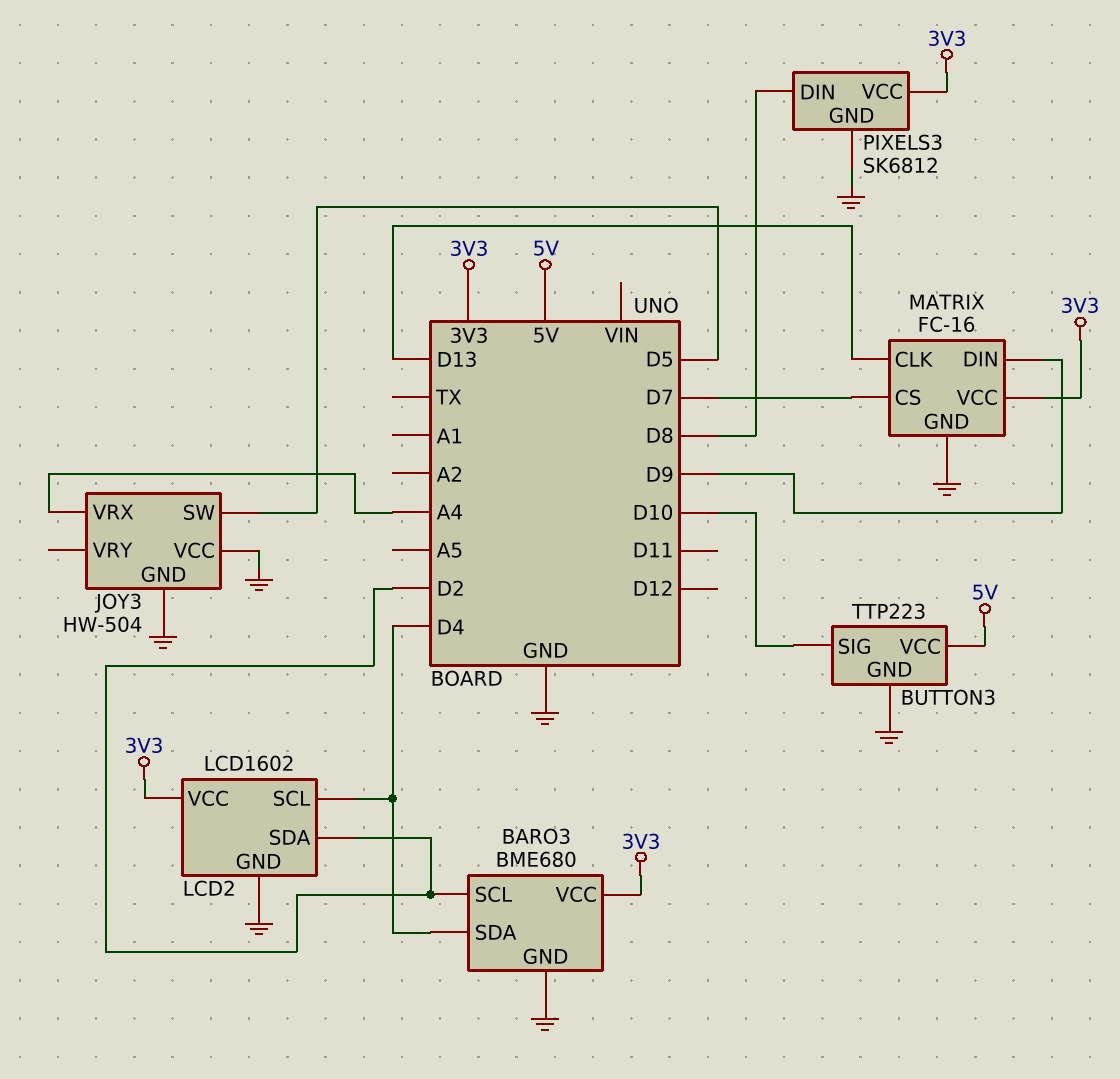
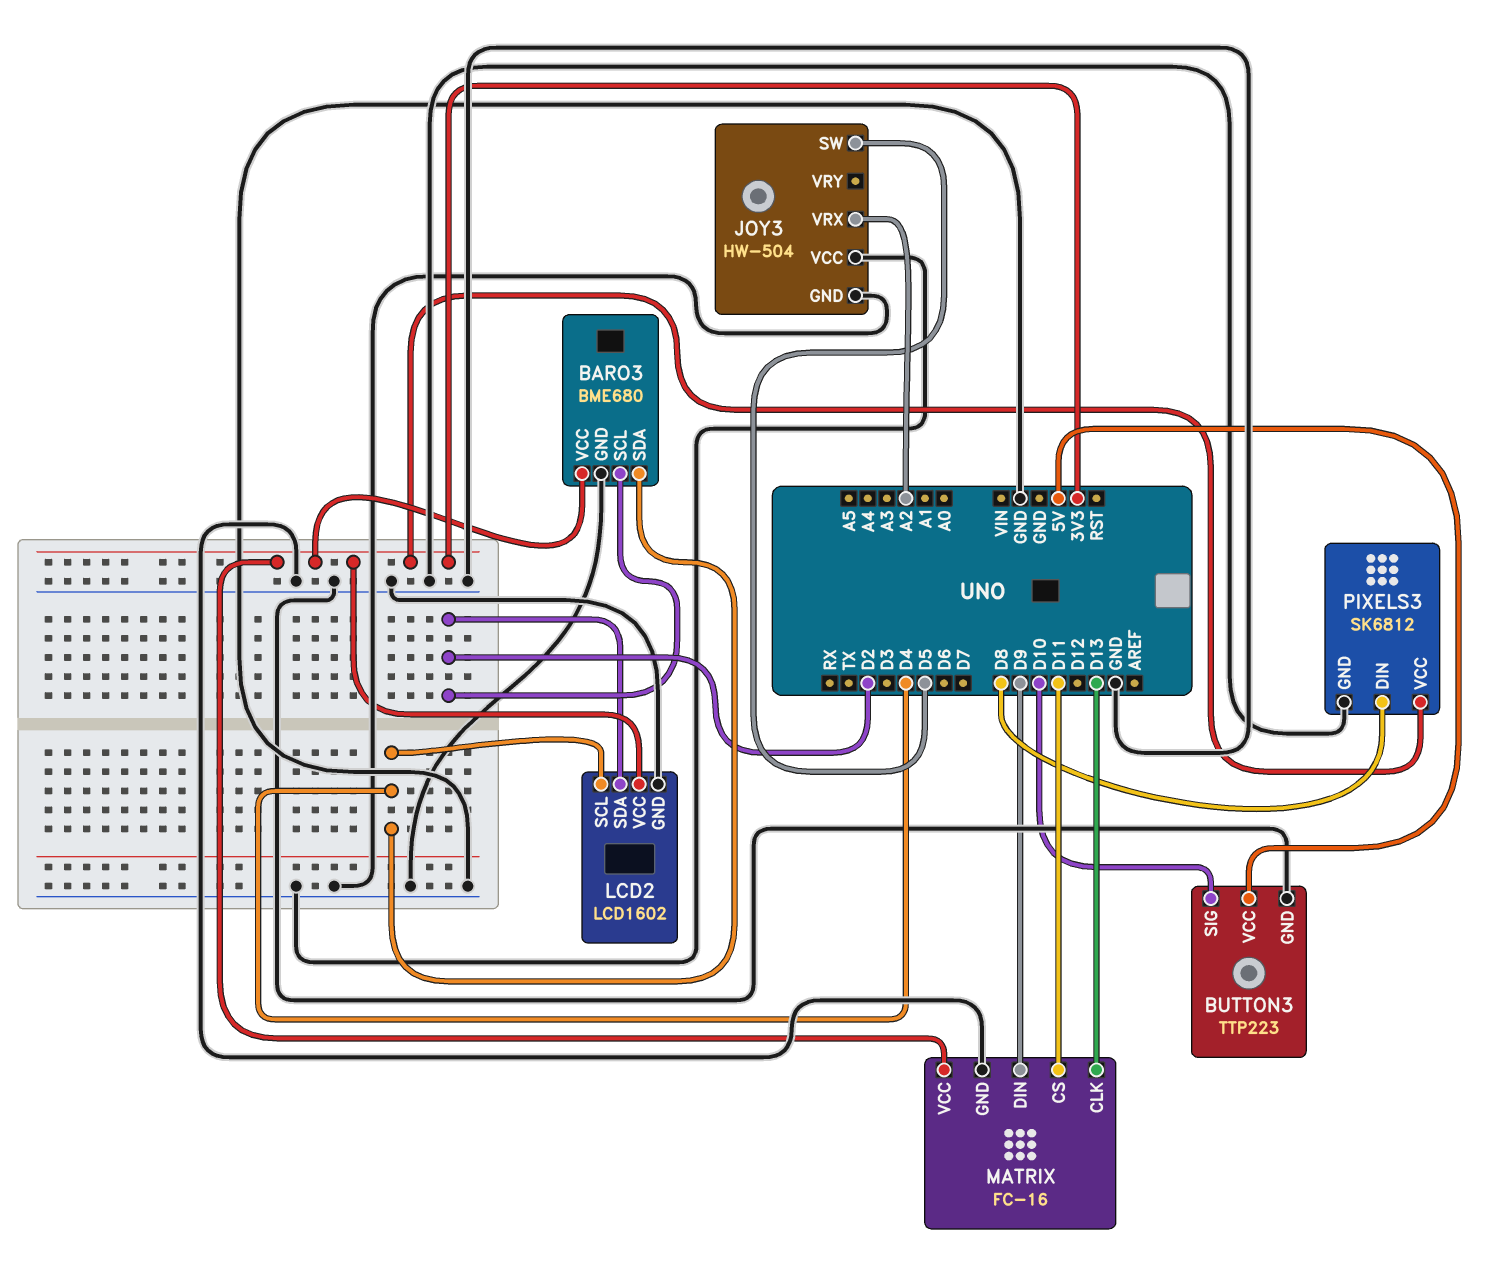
JOY3 pin VRX: A4 -> A2
MATRIX pin CS: D7 -> D11

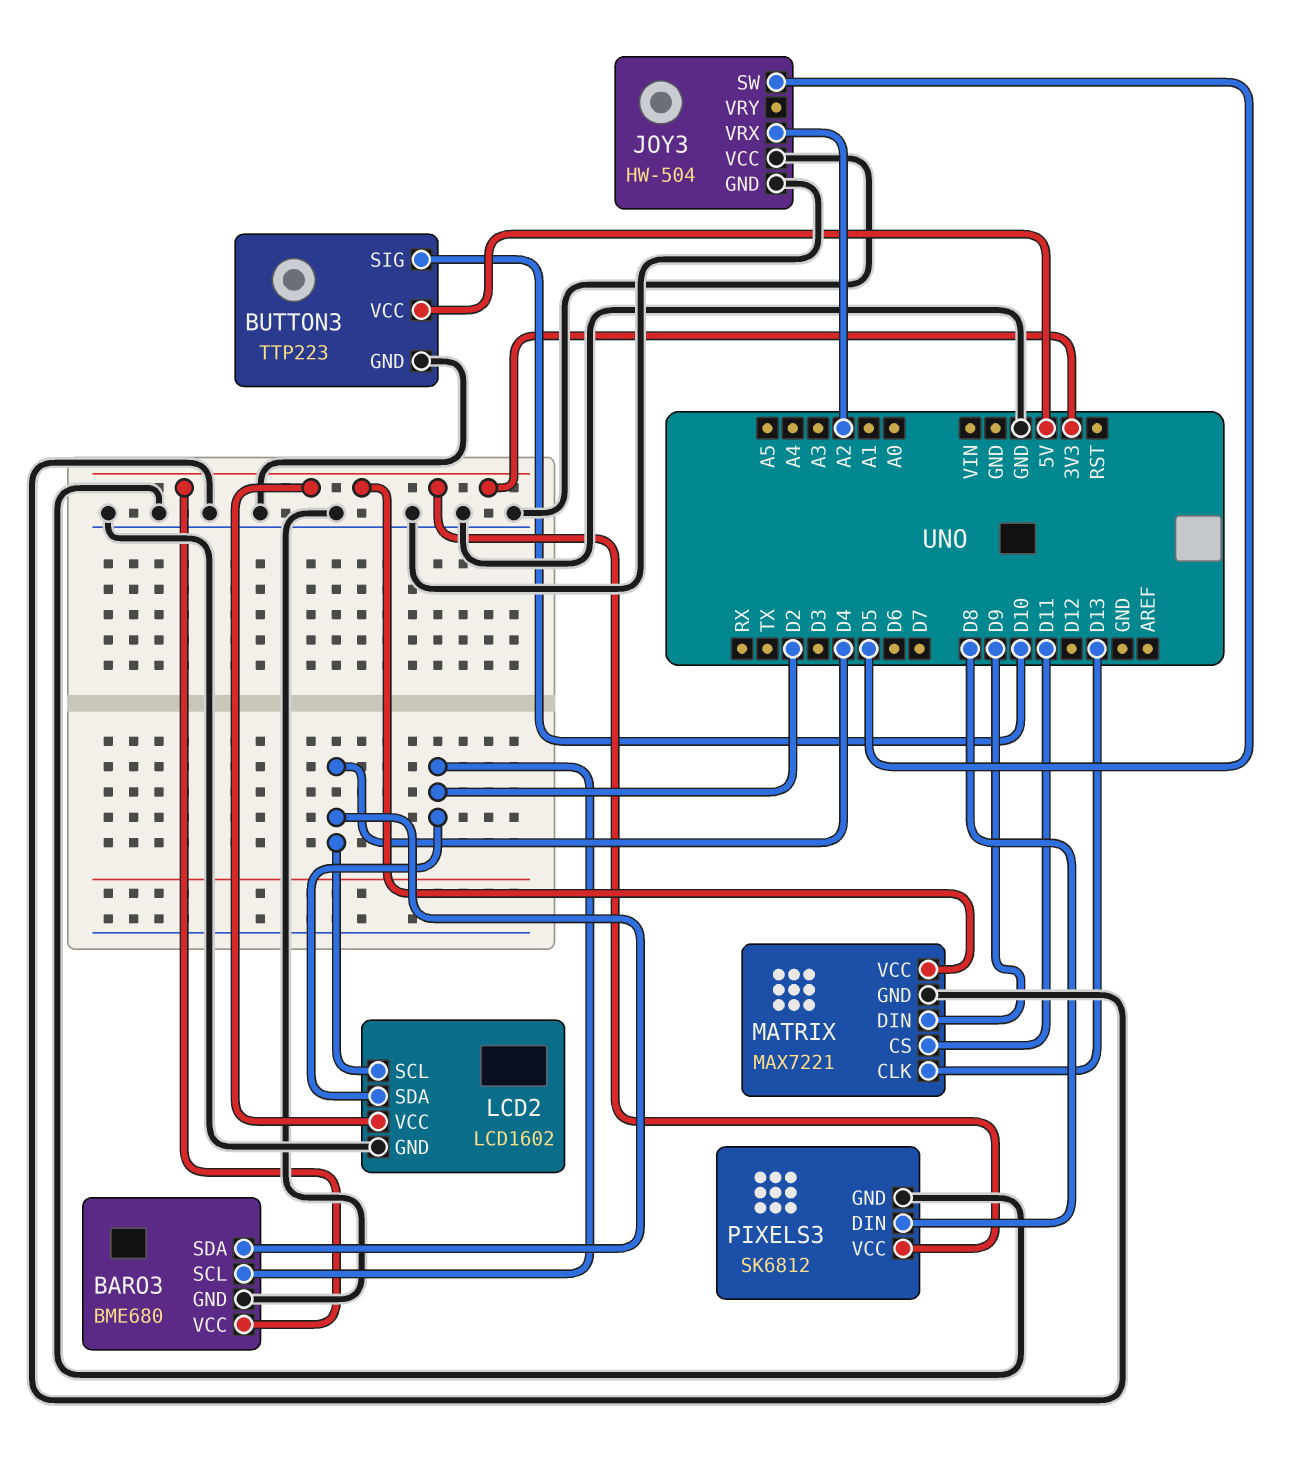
MATRIX: FC-16 -> MAX7221

